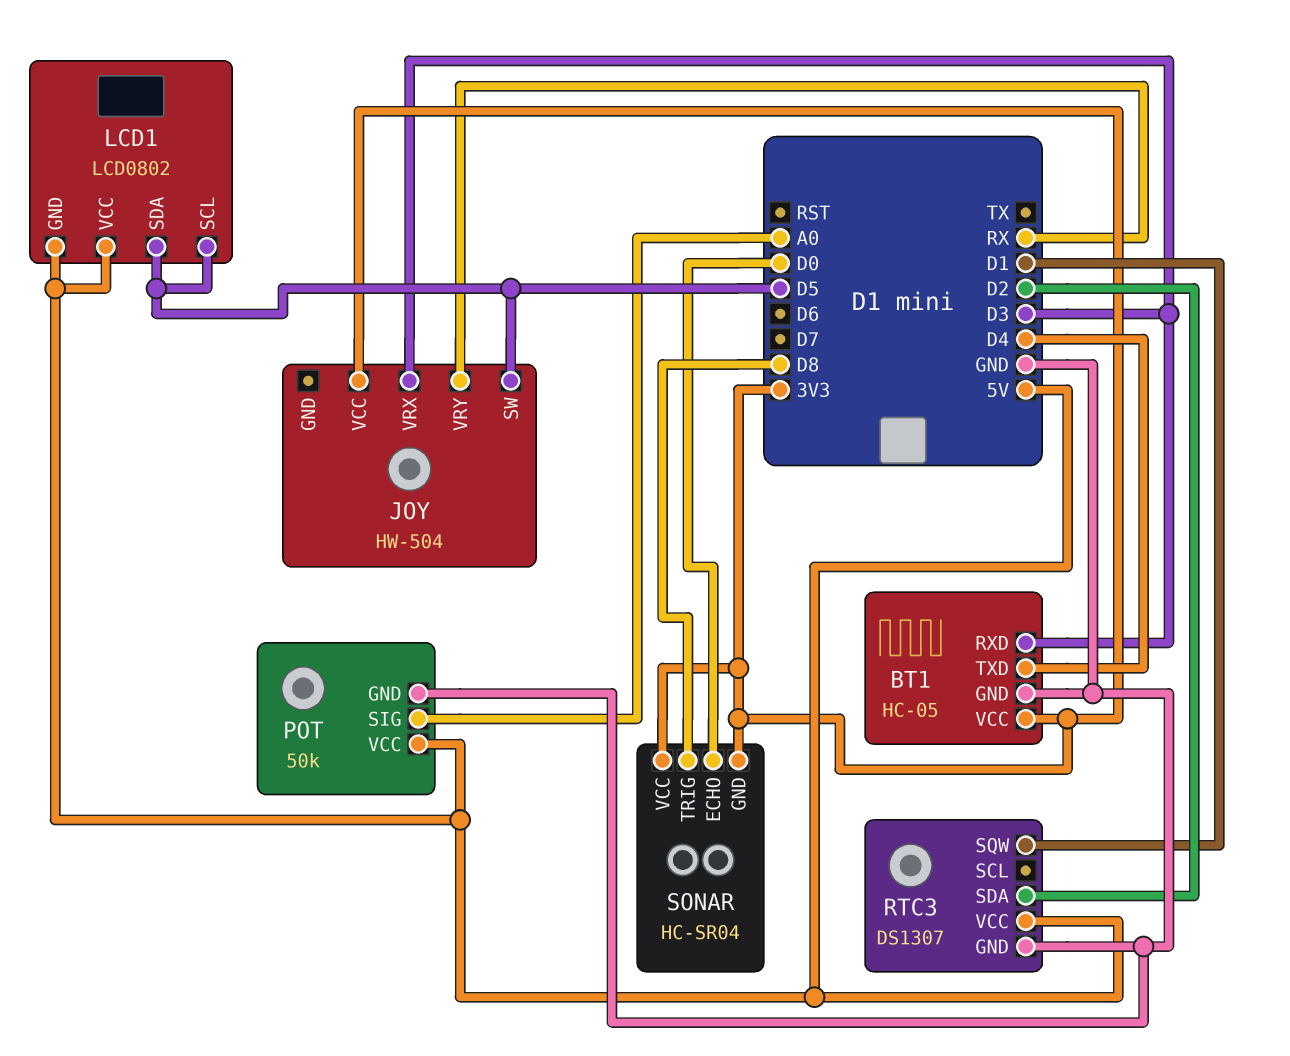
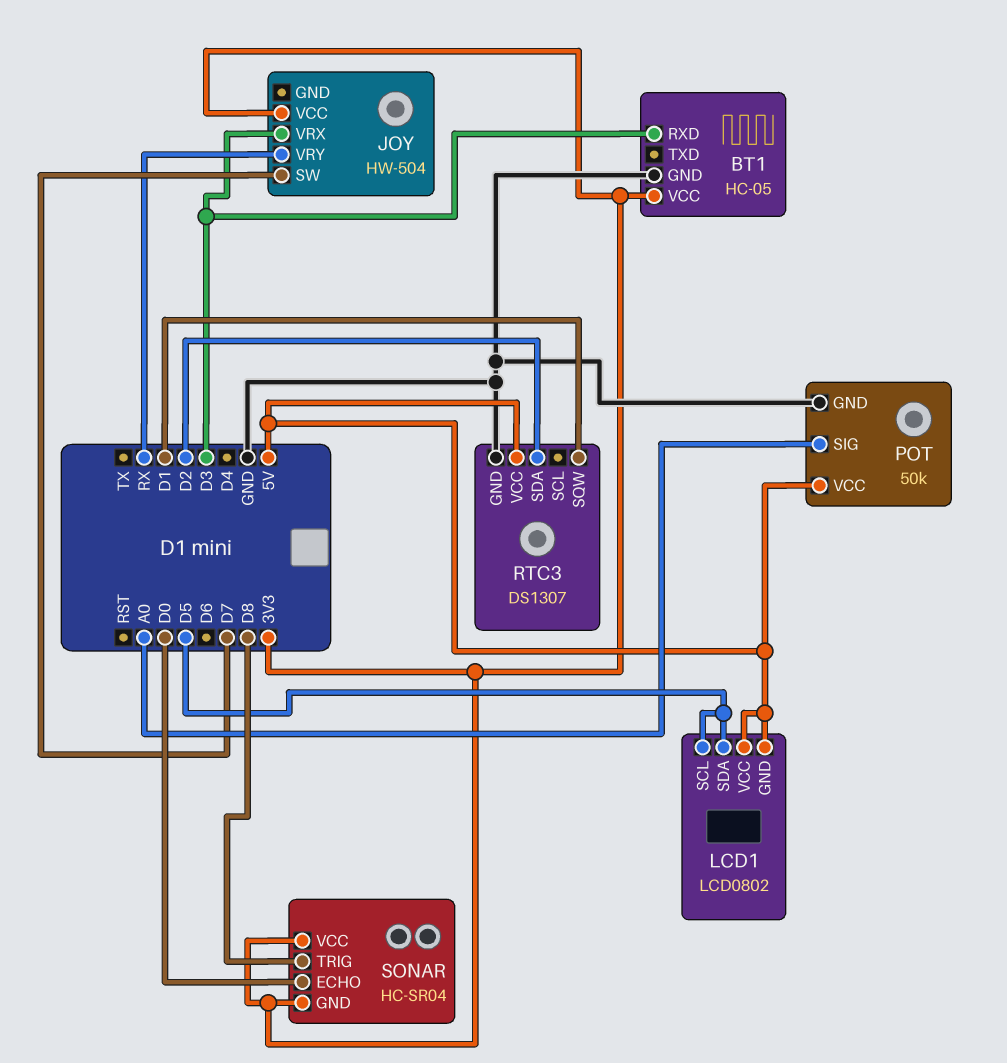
BT1 pin TXD: D4 -> none
JOY pin SW: D5 -> D7

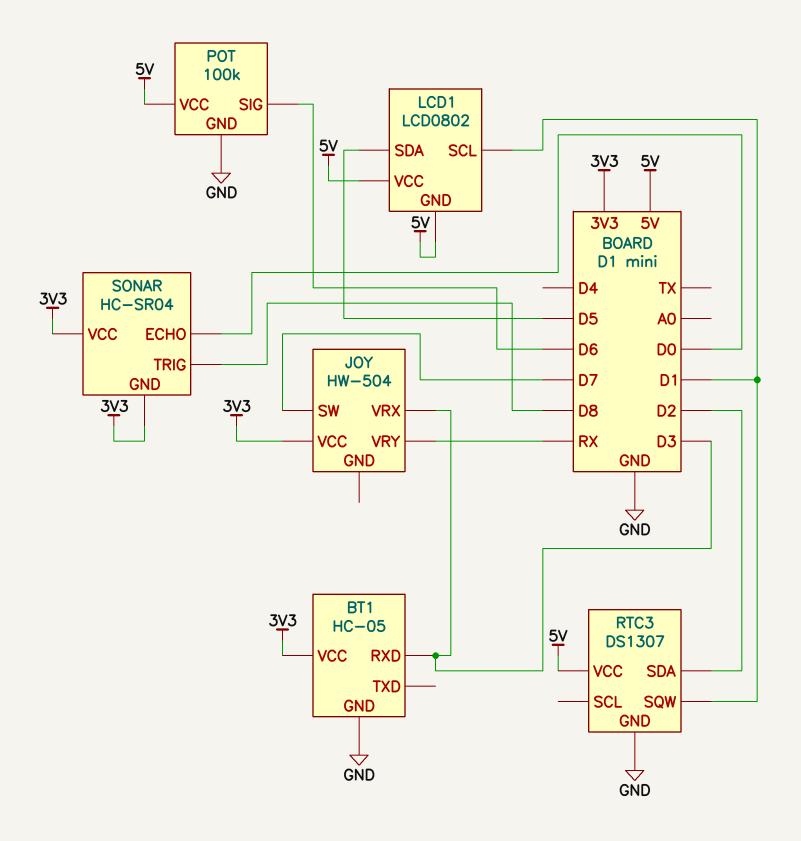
LCD1 pin SCL: D5 -> D1
POT: 50k -> 100k
POT pin SIG: A0 -> D6

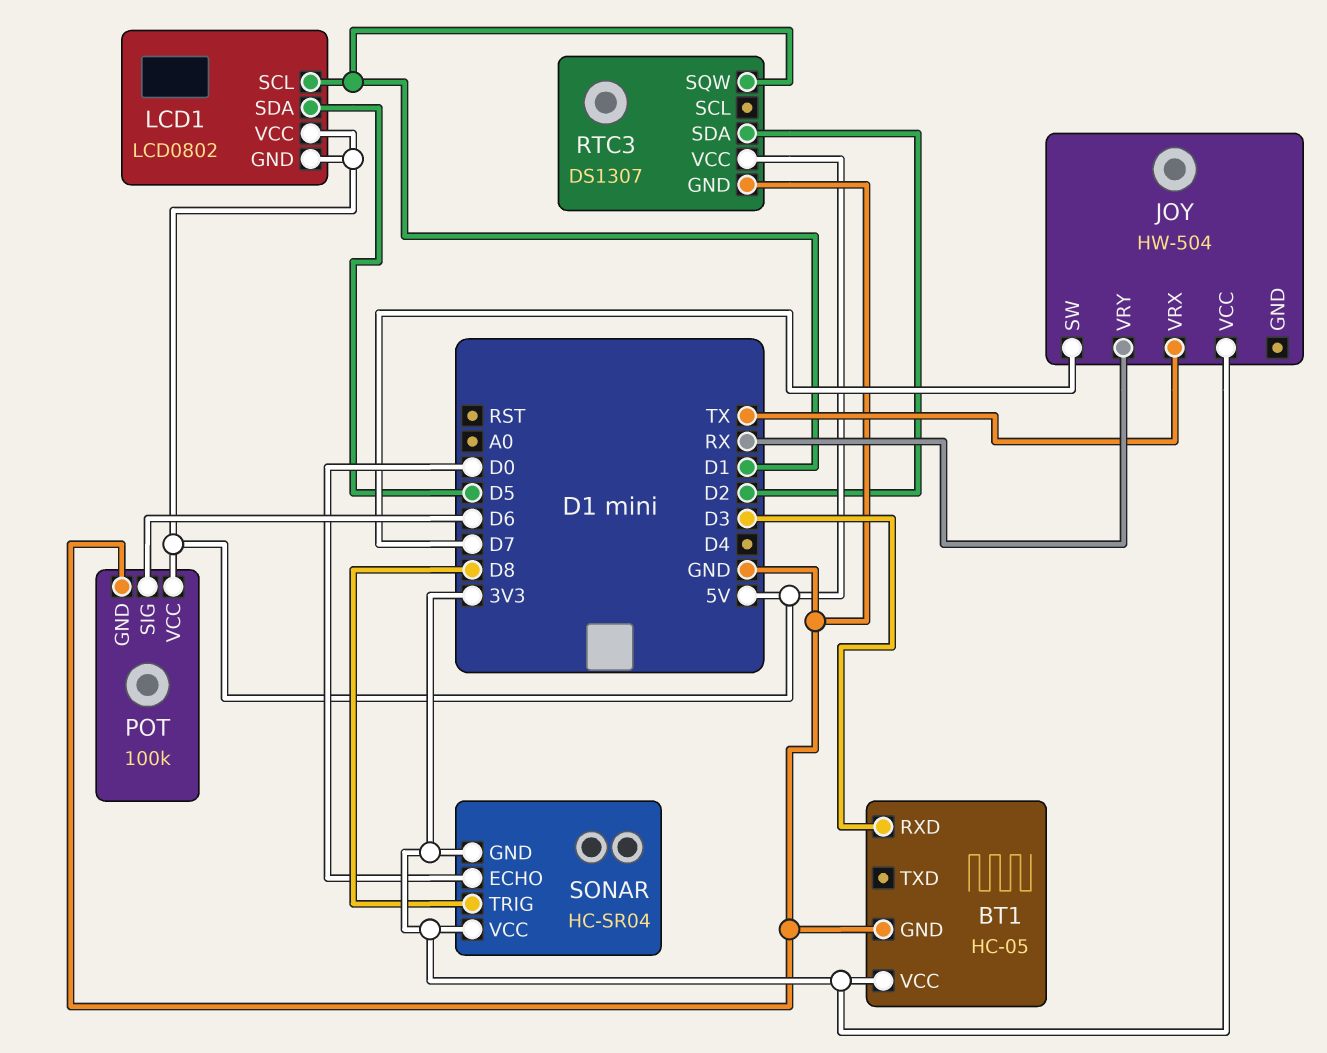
JOY pin VRX: D3 -> TX

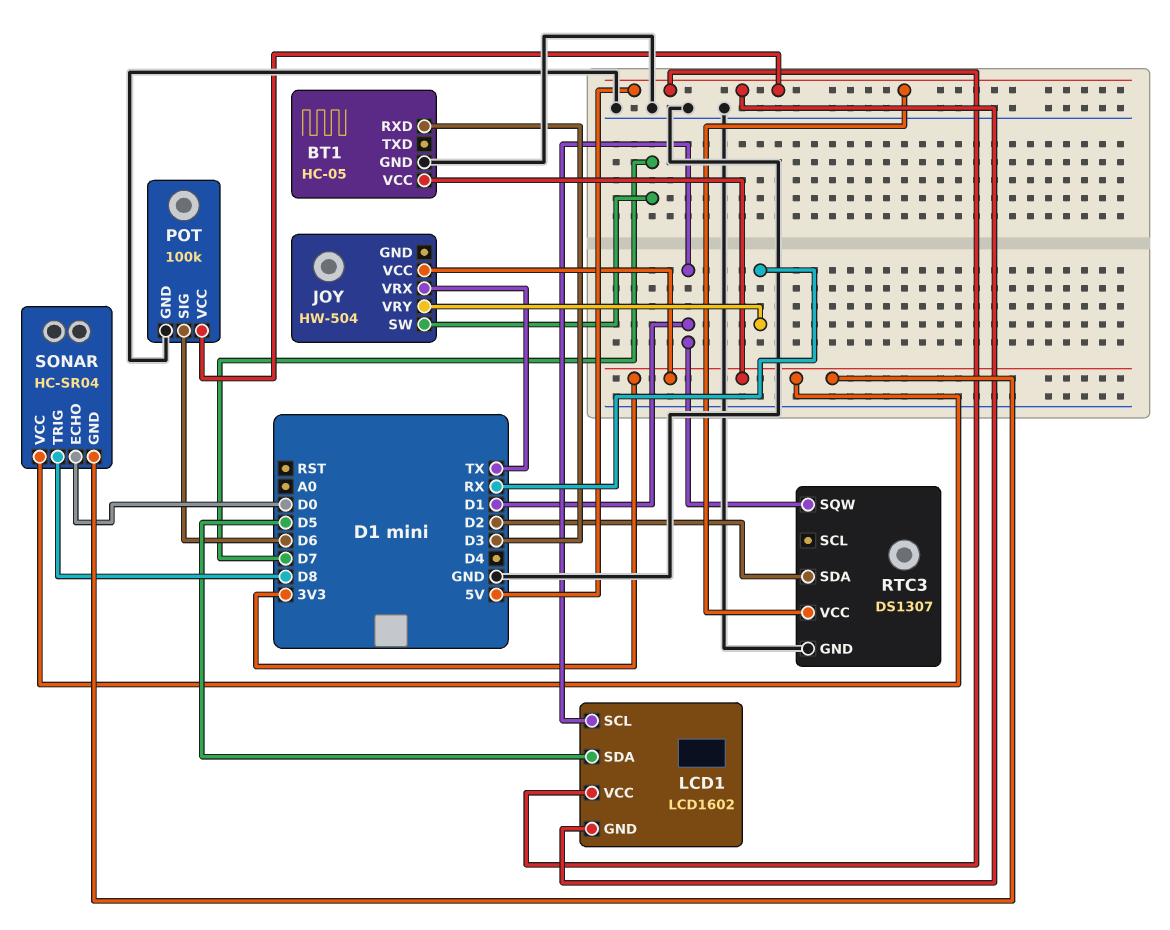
LCD1: LCD0802 -> LCD1602

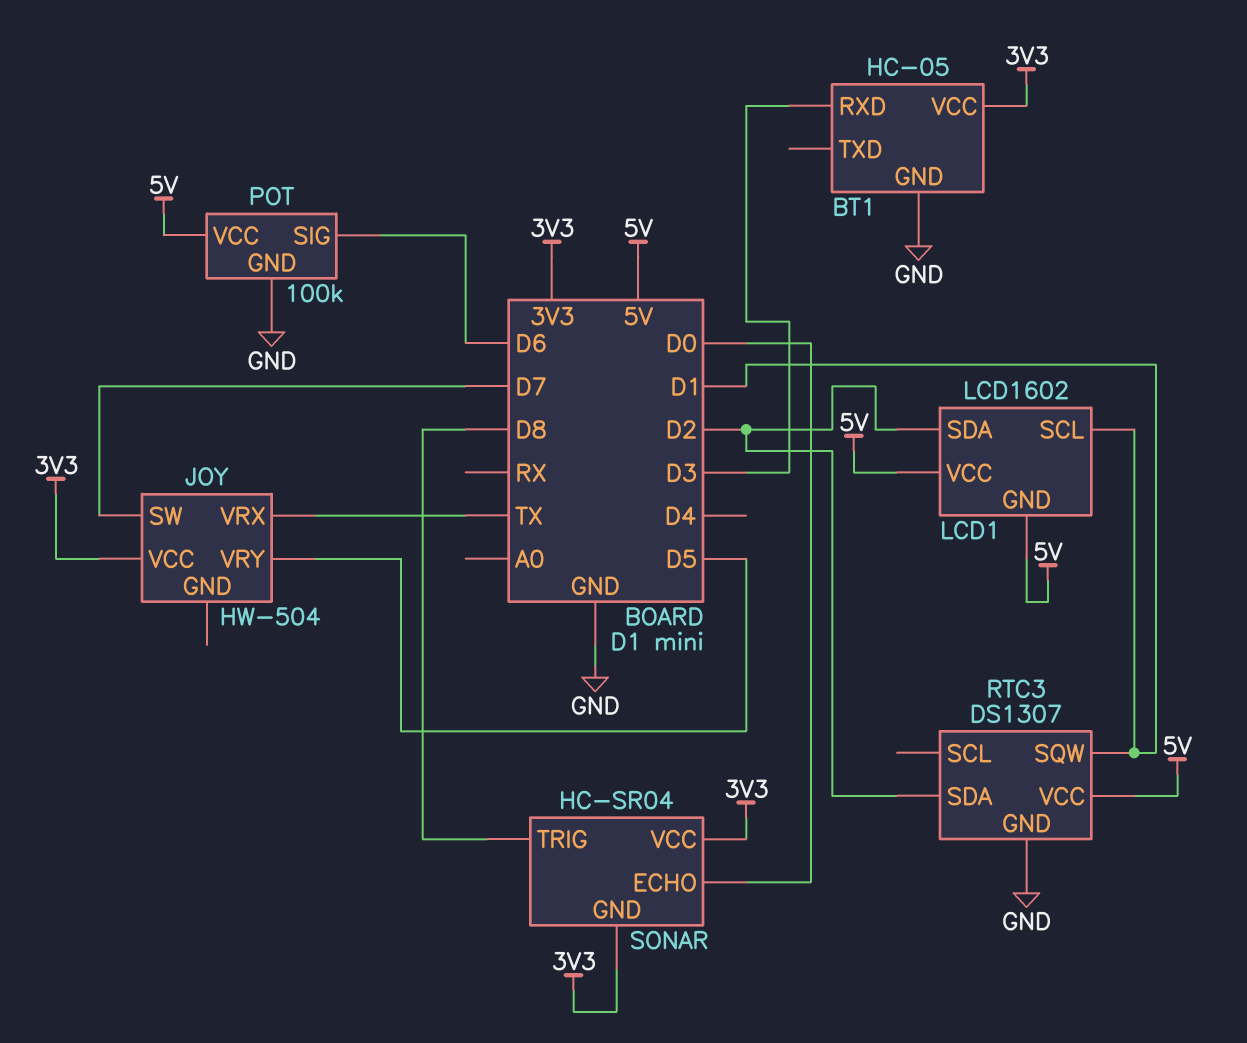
JOY pin VRY: RX -> D5
LCD1 pin SDA: D5 -> D2

